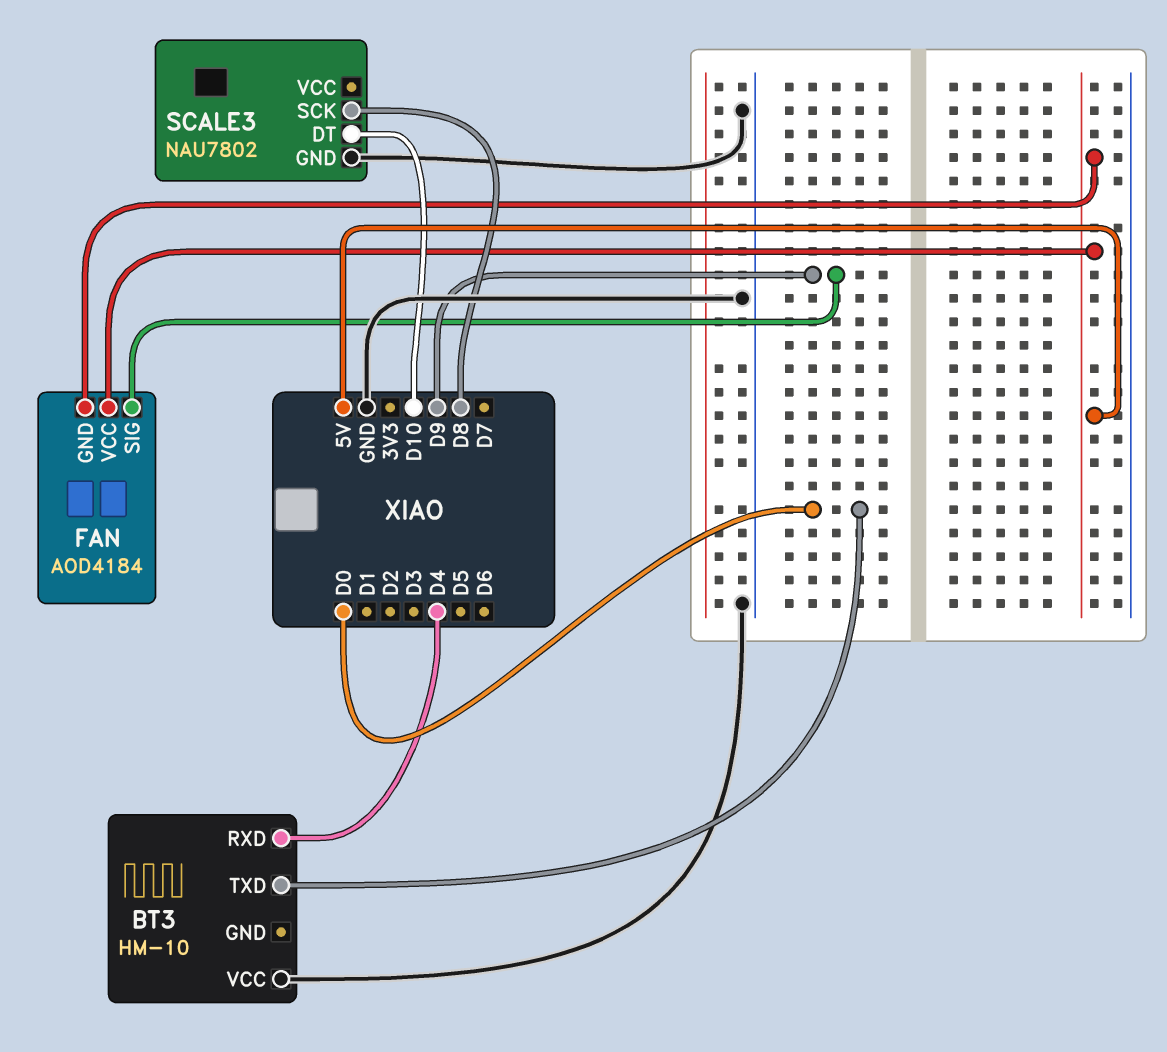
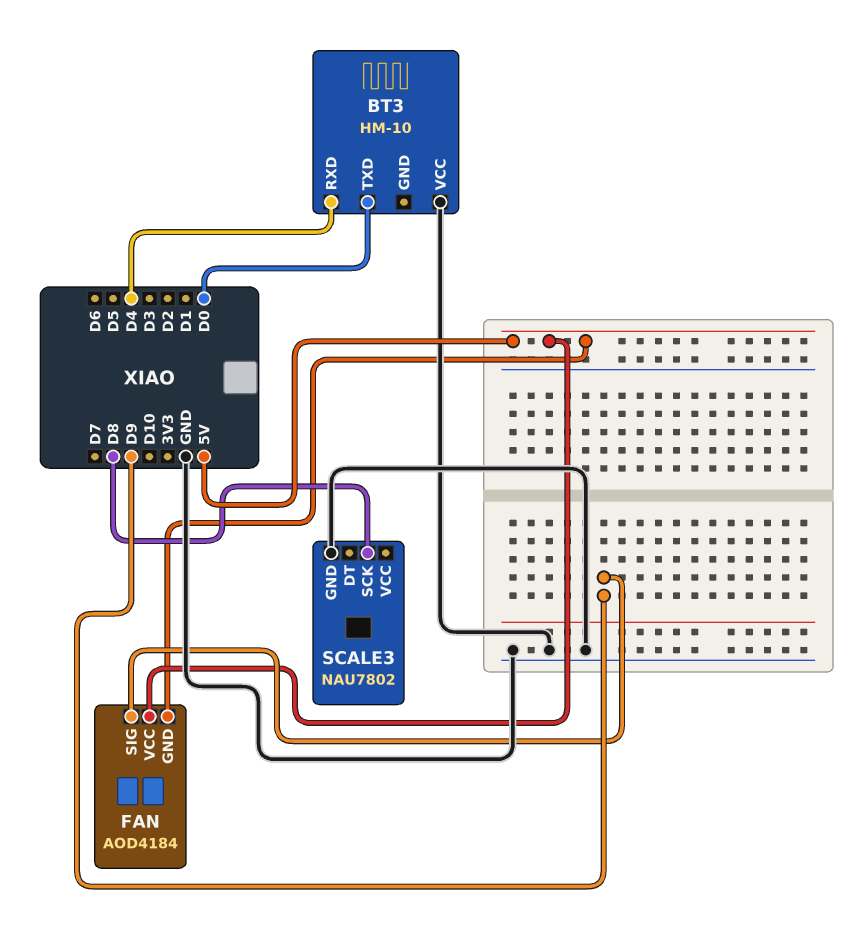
SCALE3 pin DT: D10 -> none

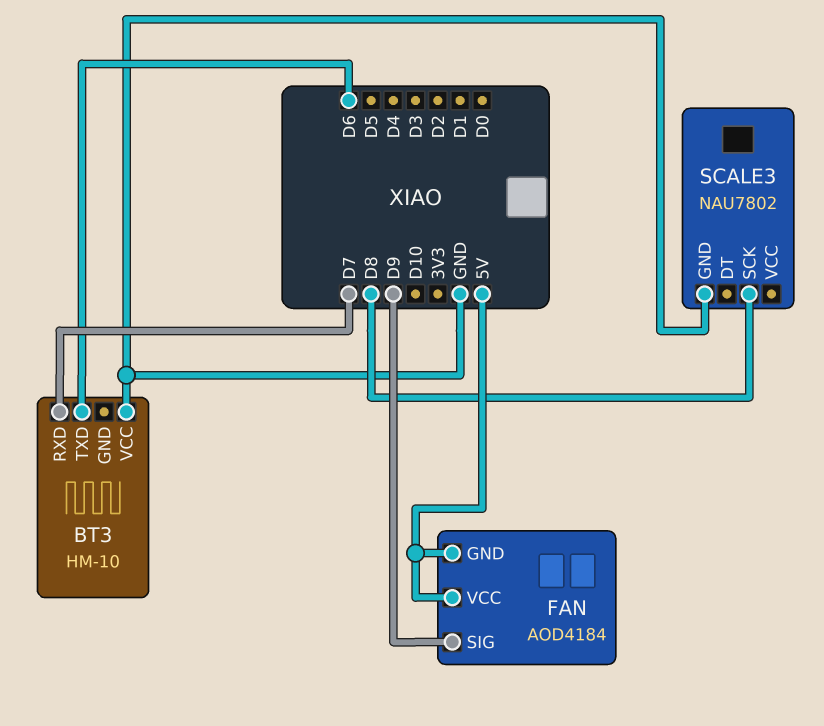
BT3 pin RXD: D4 -> D7
BT3 pin TXD: D0 -> D6

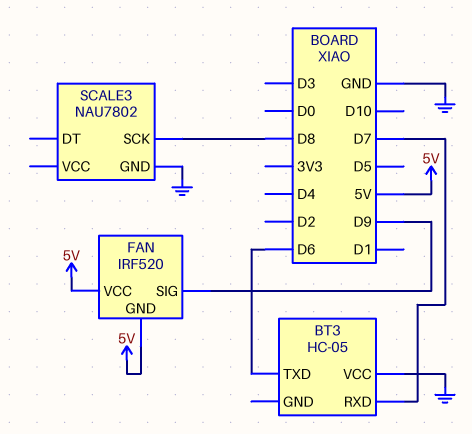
BT3: HM-10 -> HC-05
FAN: AOD4184 -> IRF520

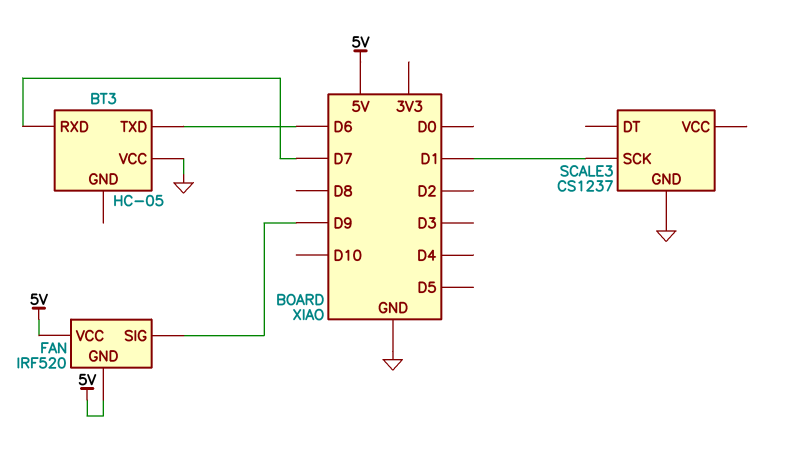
SCALE3: NAU7802 -> CS1237
SCALE3 pin SCK: D8 -> D1

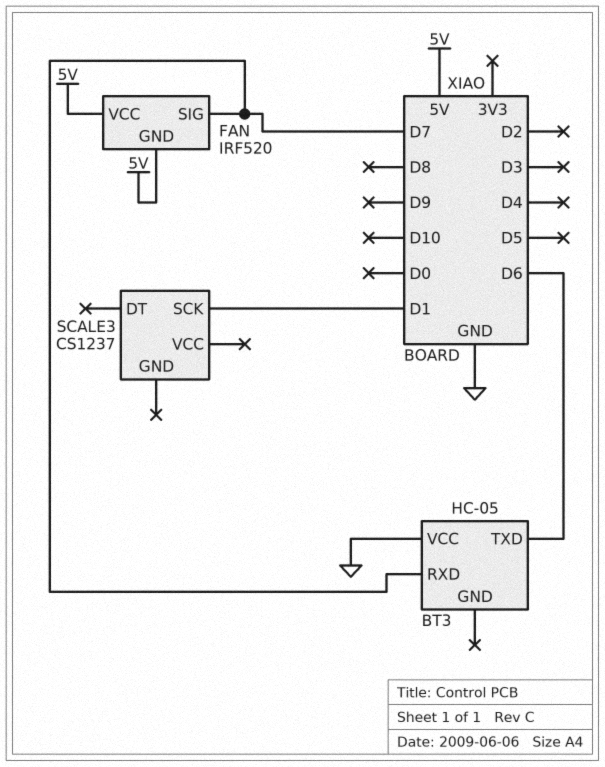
FAN pin SIG: D9 -> D7
SCALE3 pin GND: GND -> none

